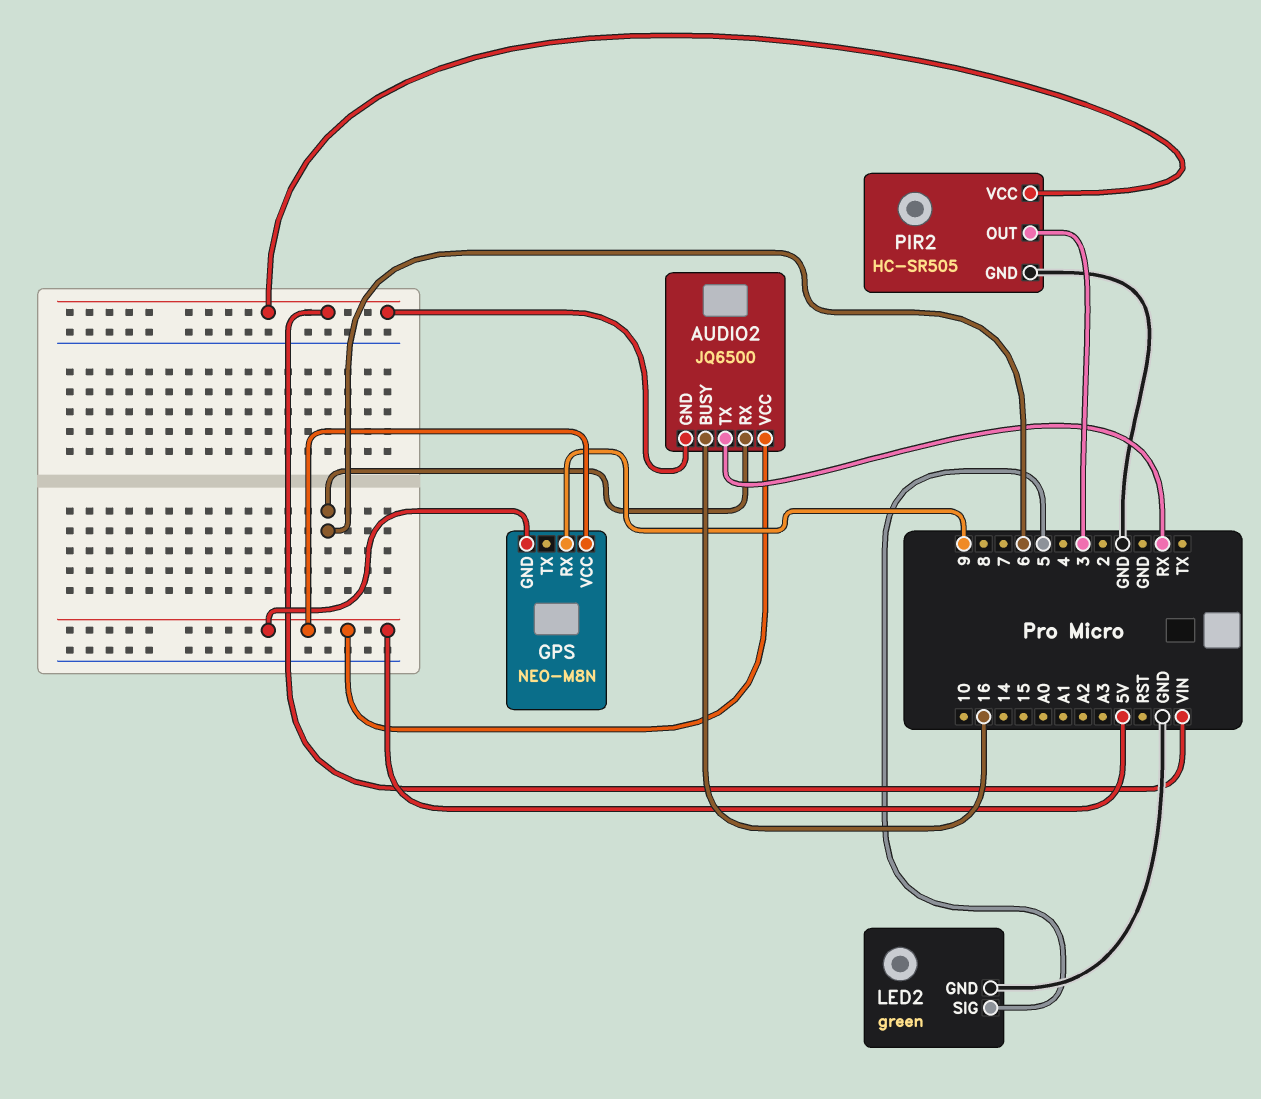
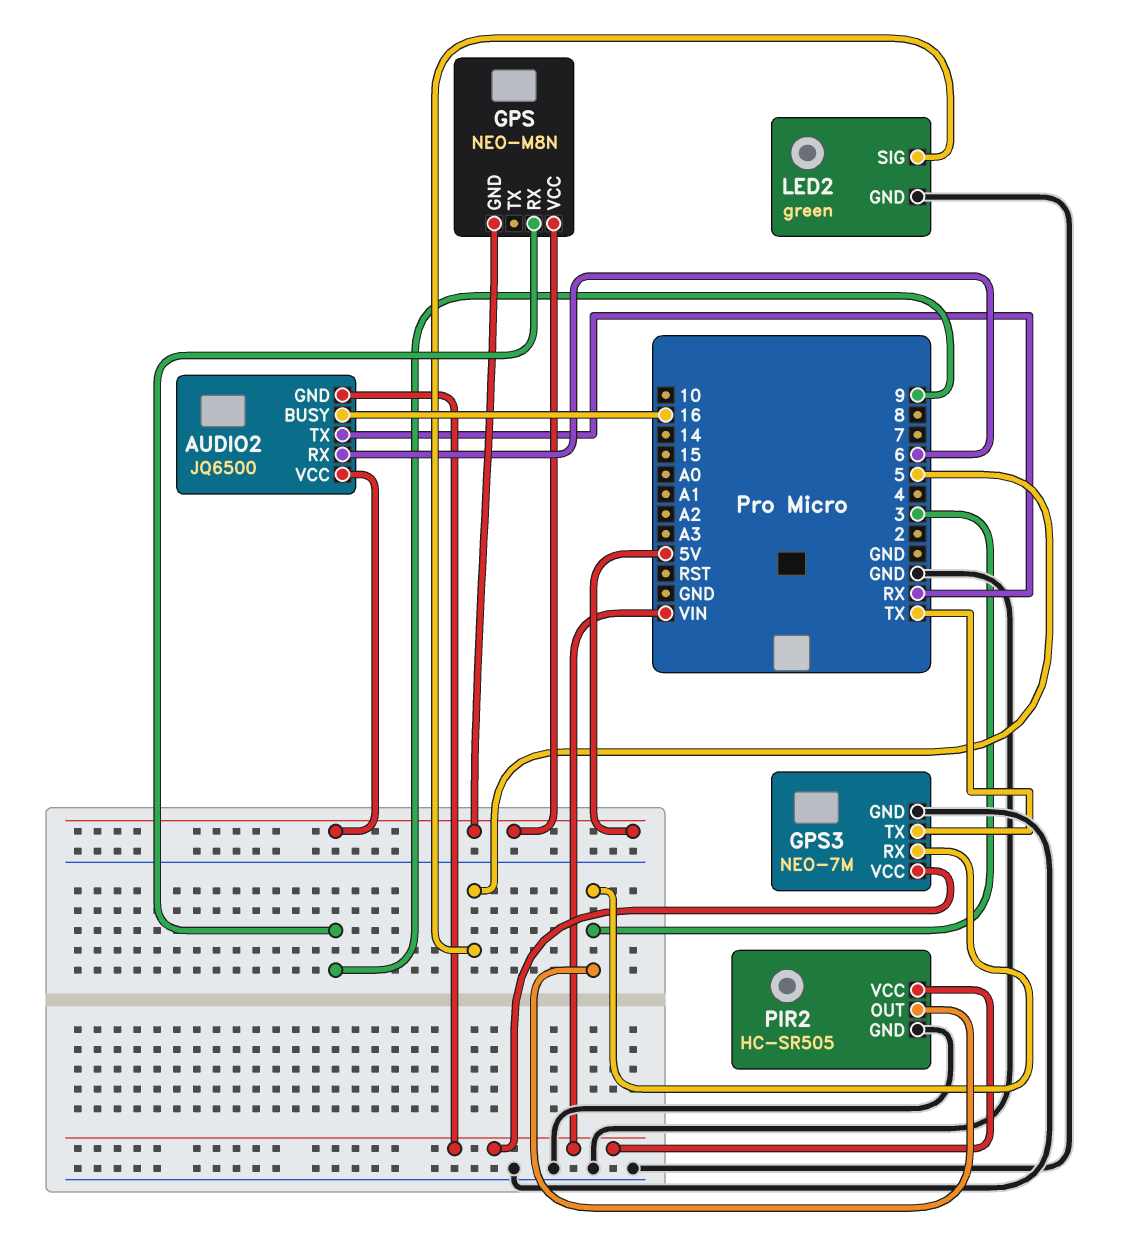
GPS3: none -> NEO-7M
GPS3 pin GND: none -> GND
GPS3 pin RX: none -> 3
GPS3 pin TX: none -> TX
GPS3 pin VCC: none -> VIN

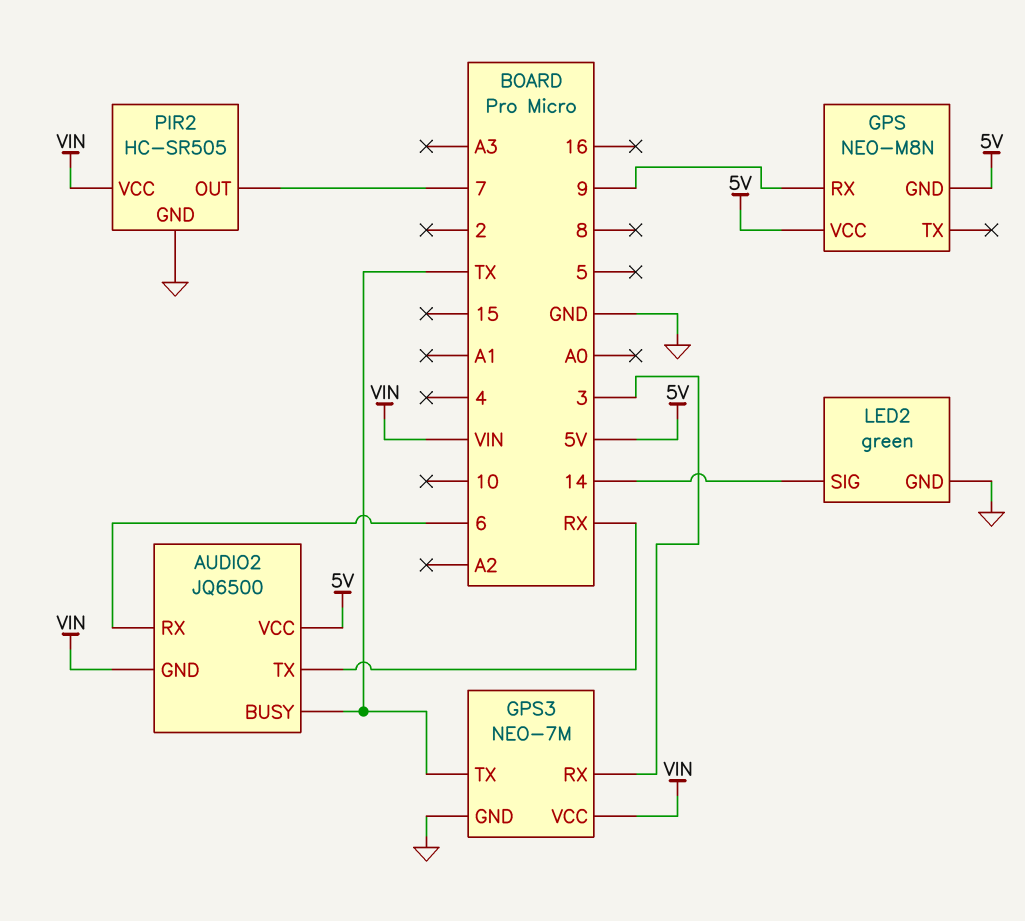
AUDIO2 pin BUSY: 16 -> TX
LED2 pin SIG: 5 -> 14
PIR2 pin OUT: 3 -> 7

